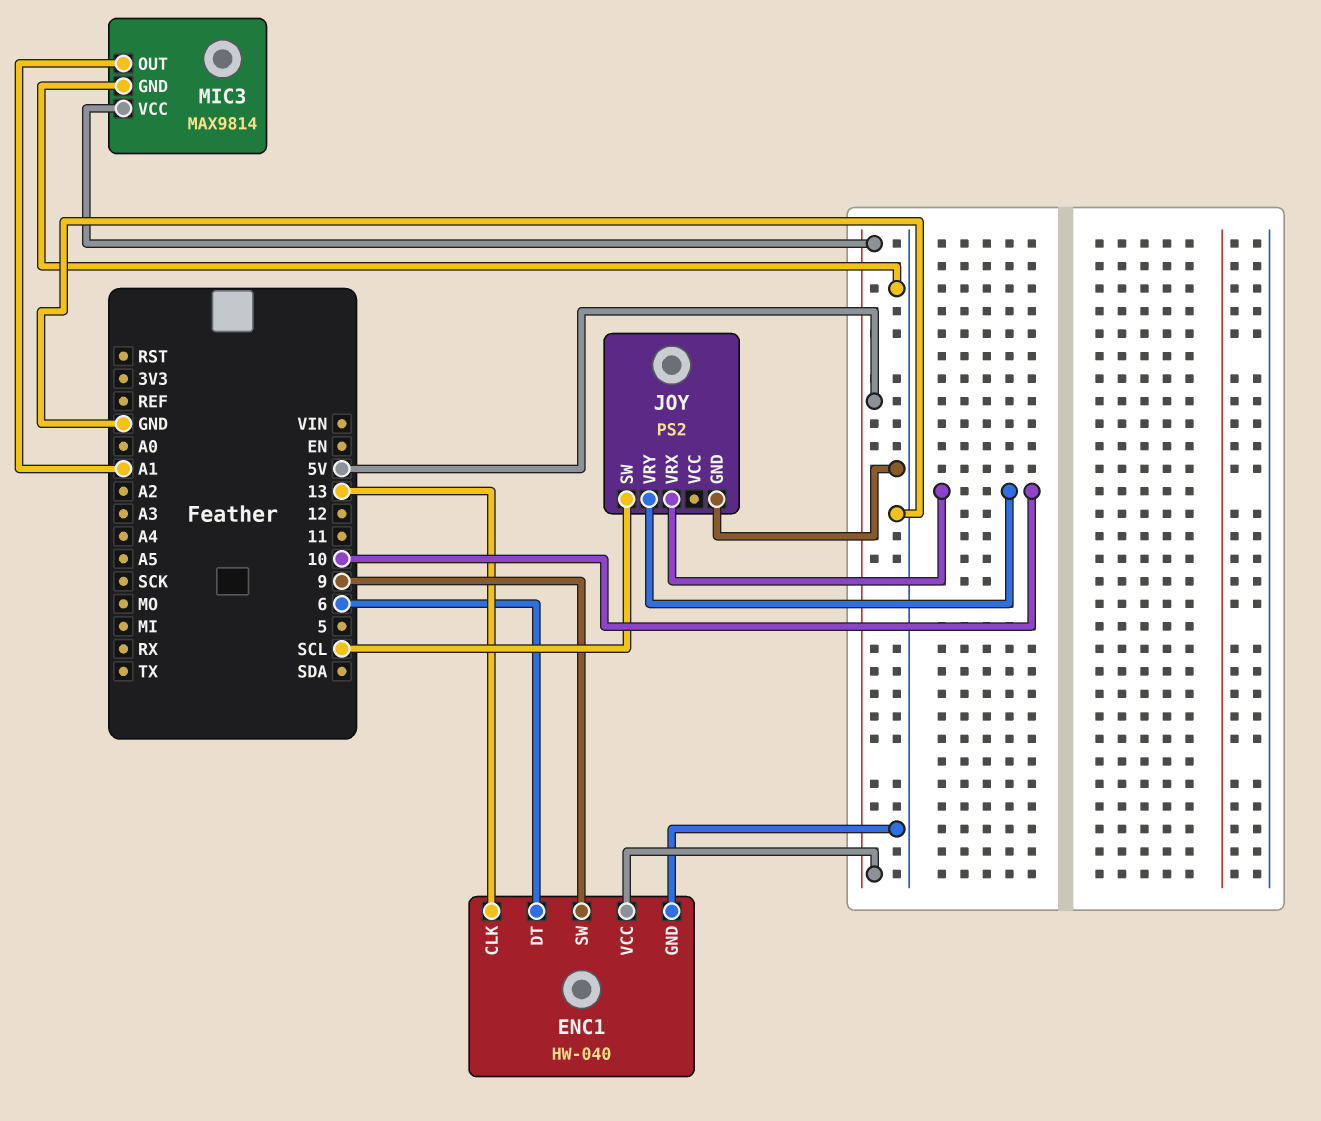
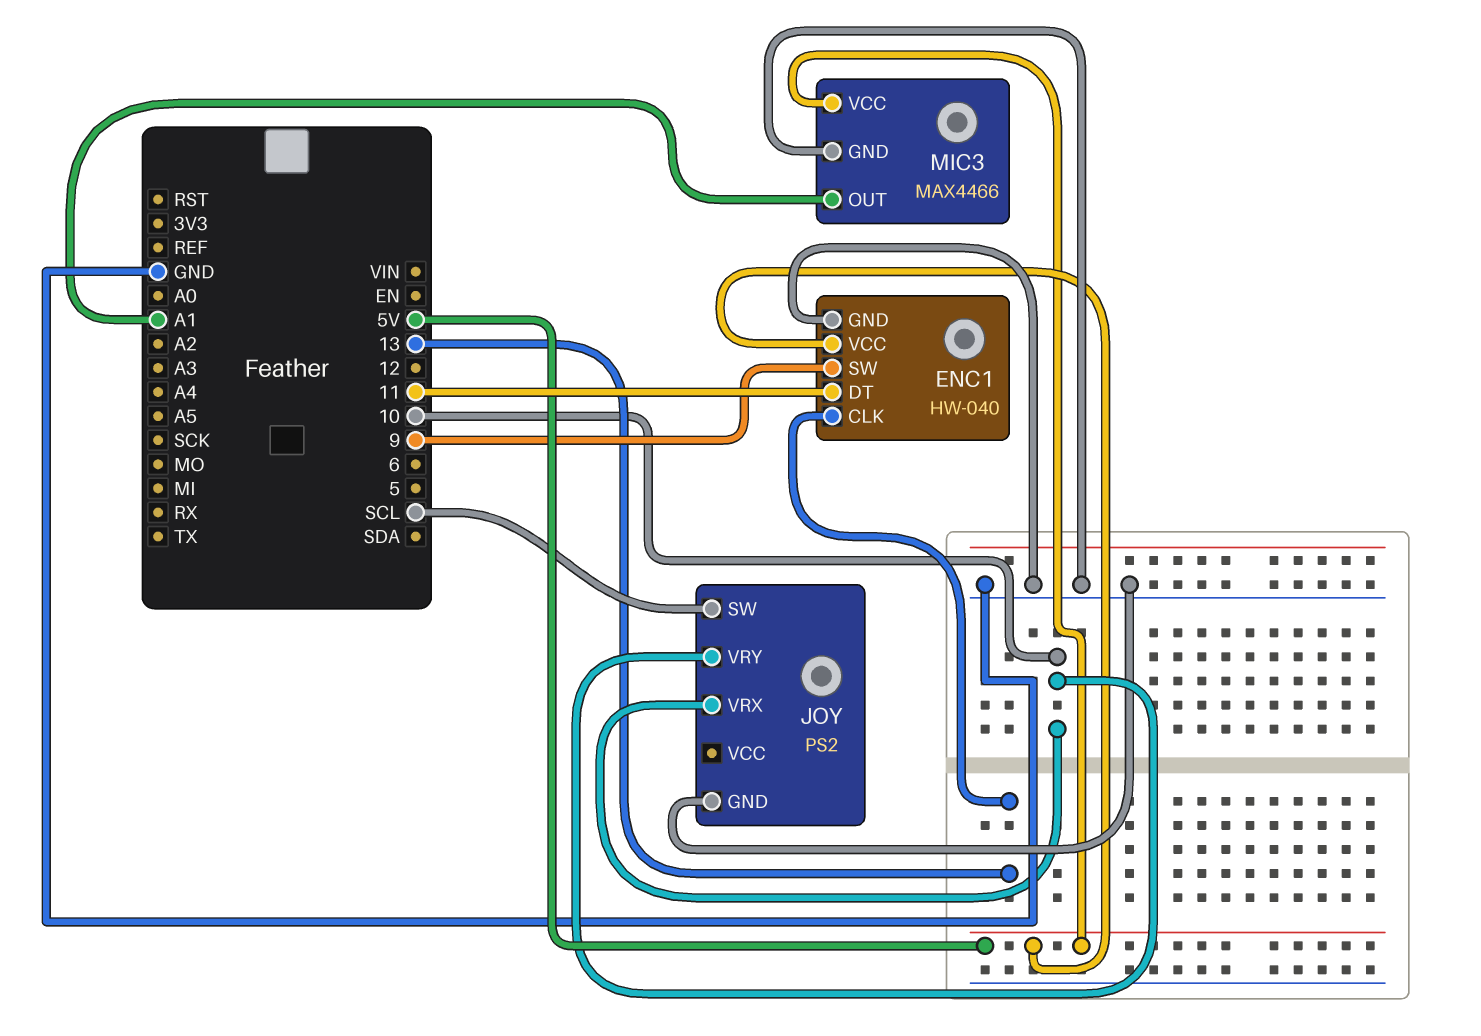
ENC1 pin DT: 6 -> 11
MIC3: MAX9814 -> MAX4466

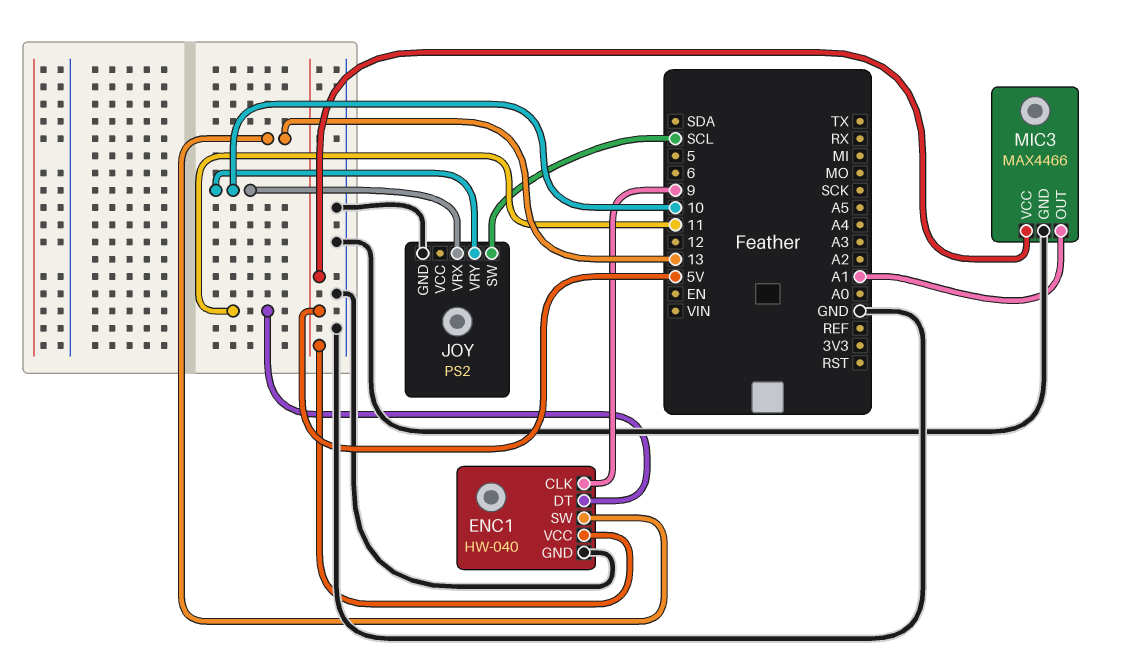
ENC1 pin CLK: 13 -> 9
ENC1 pin SW: 9 -> 13

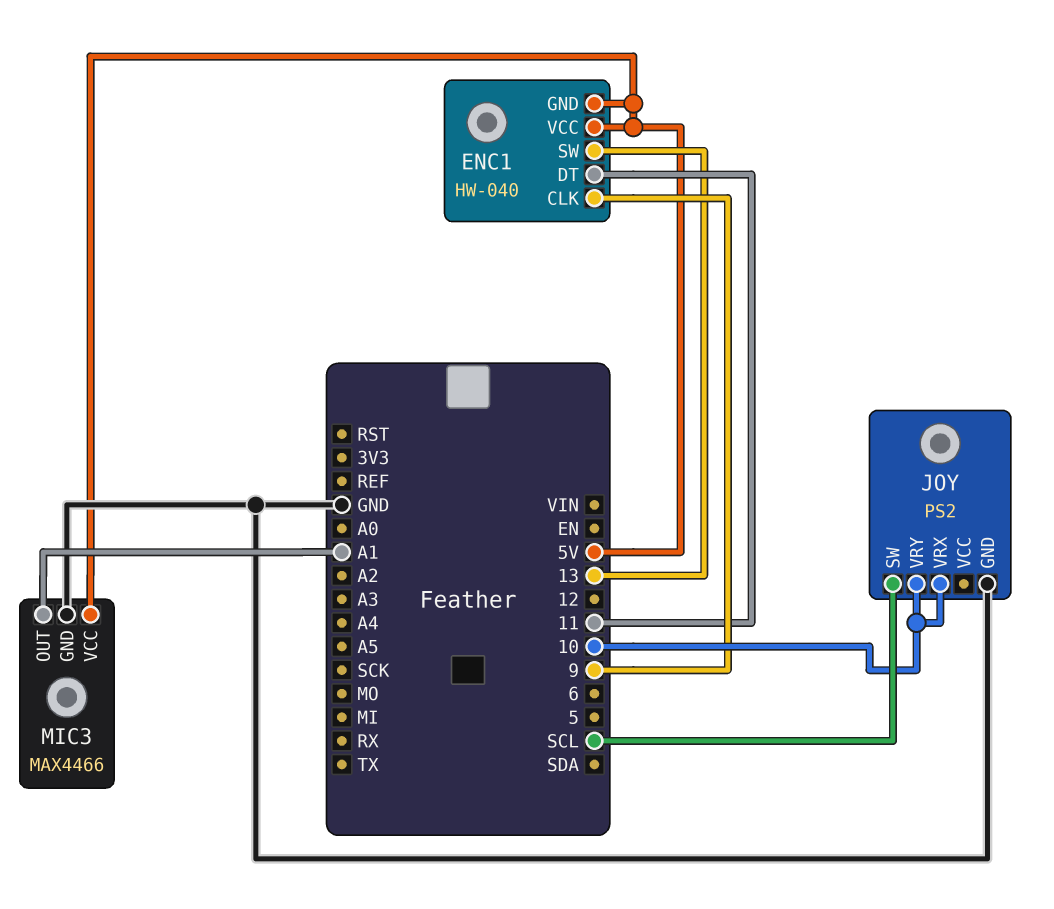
ENC1 pin GND: GND -> 5V

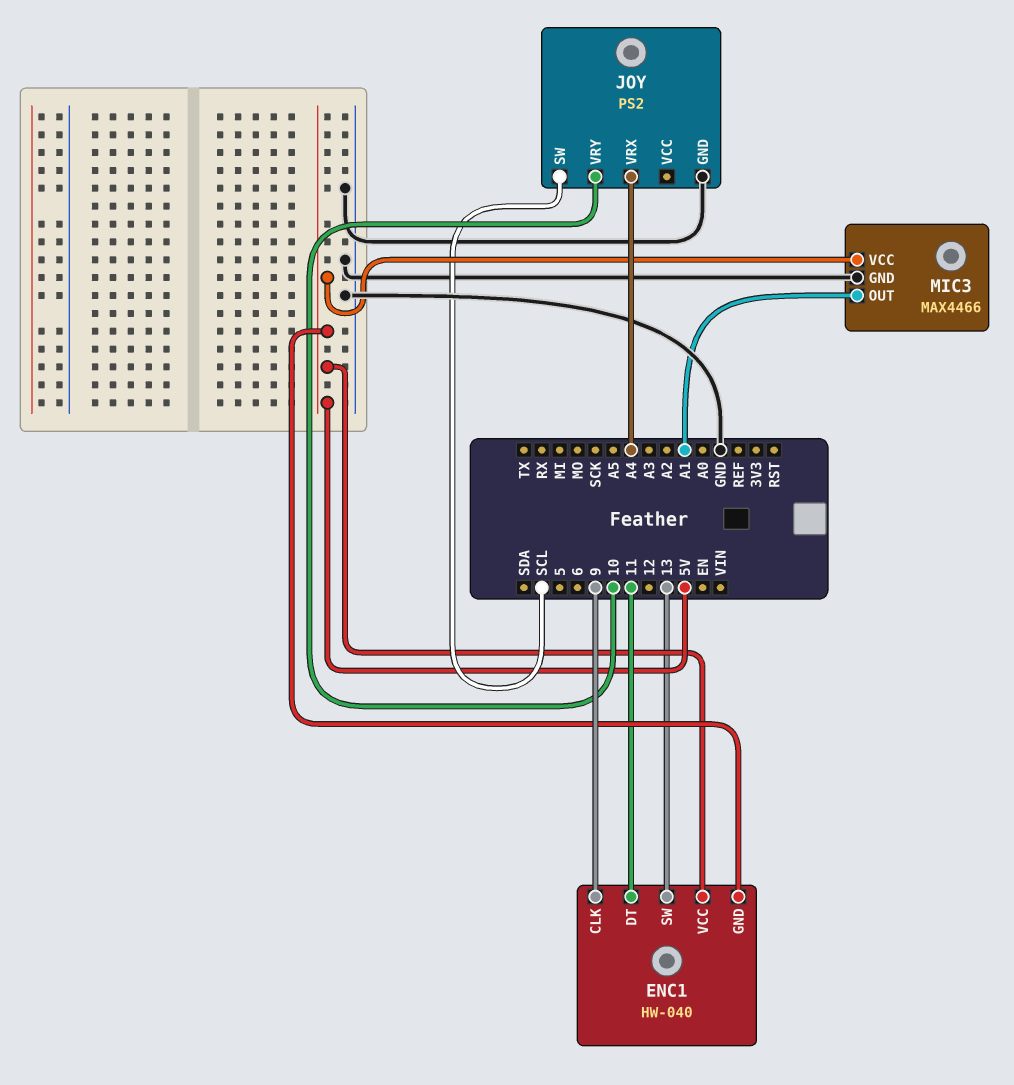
JOY pin VRX: 10 -> A4

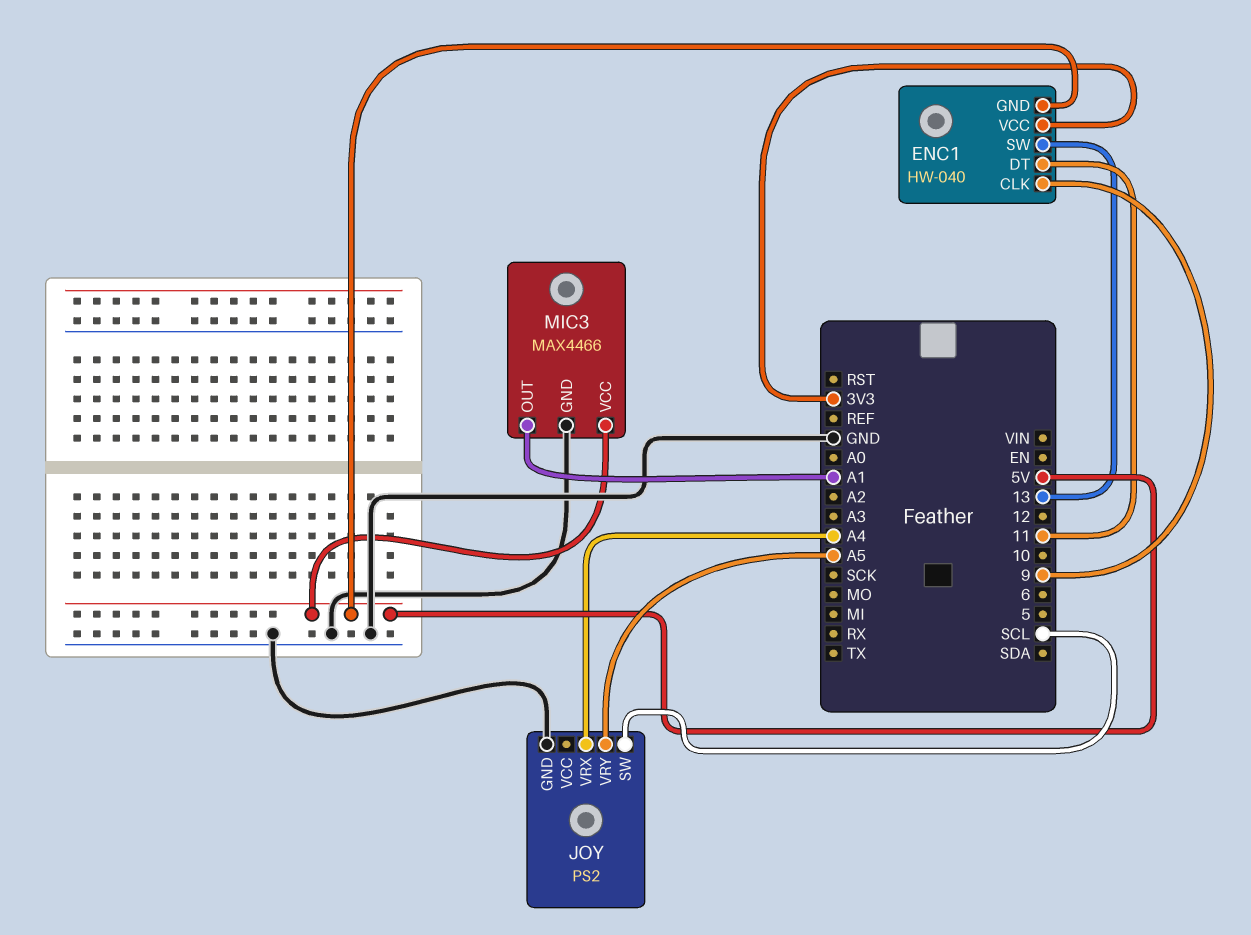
ENC1 pin VCC: 5V -> 3V3
JOY pin VRY: 10 -> A5

